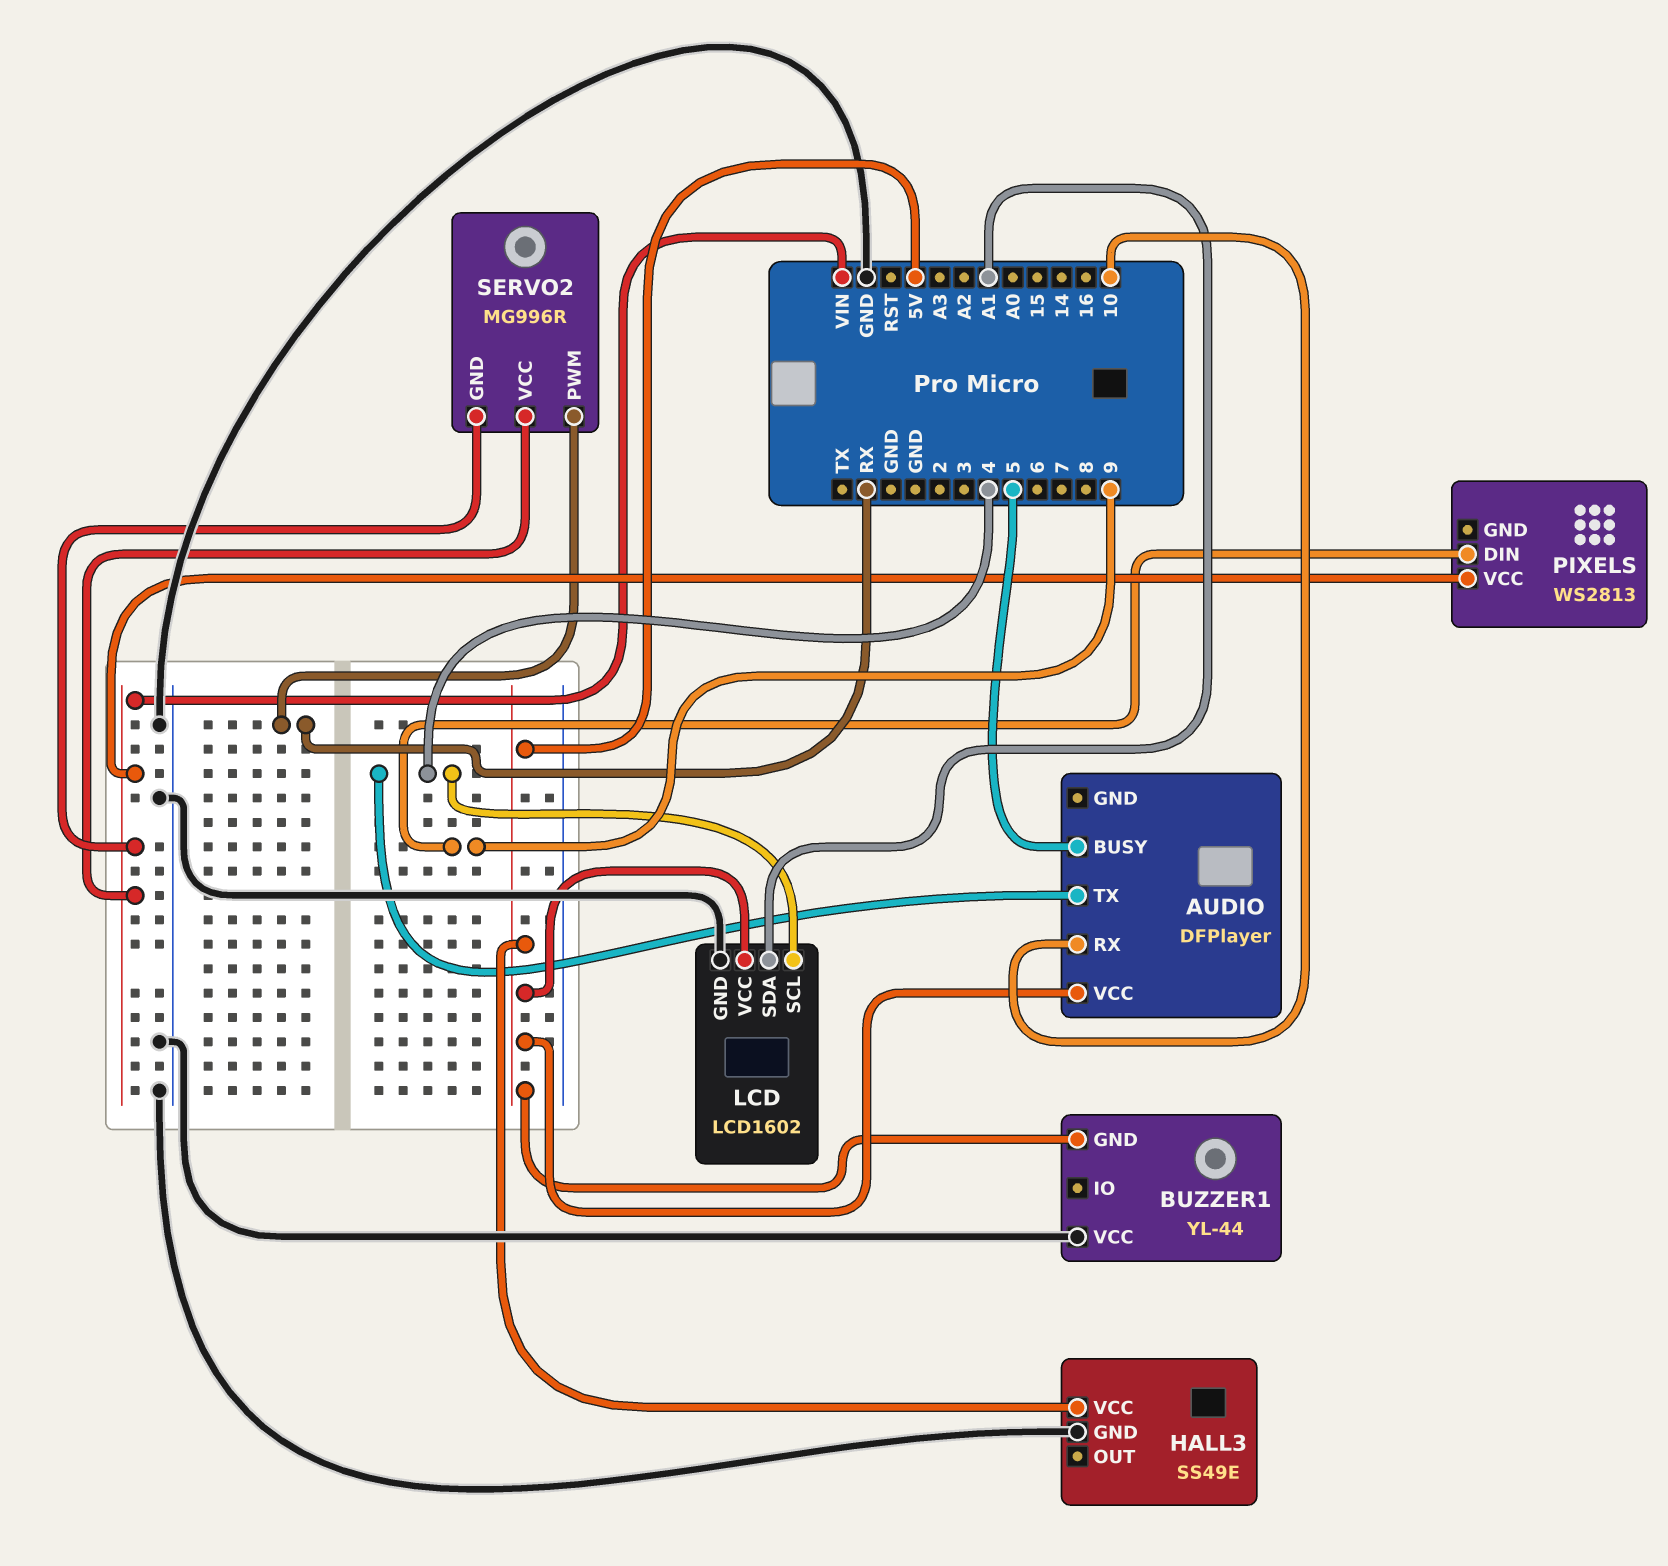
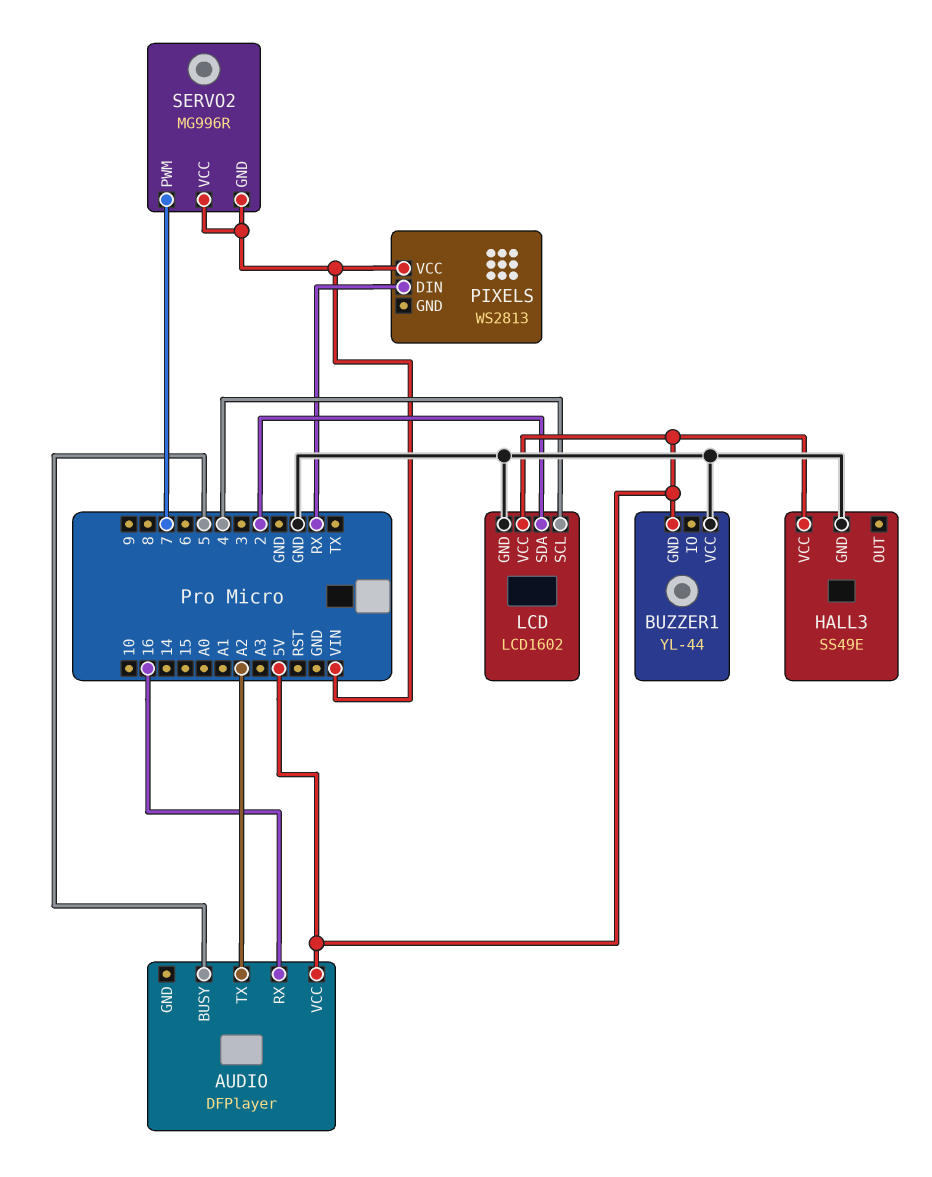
AUDIO pin RX: 10 -> 16
AUDIO pin TX: 4 -> A2
LCD pin SDA: A1 -> 2
PIXELS pin DIN: 9 -> RX
SERVO2 pin PWM: RX -> 7

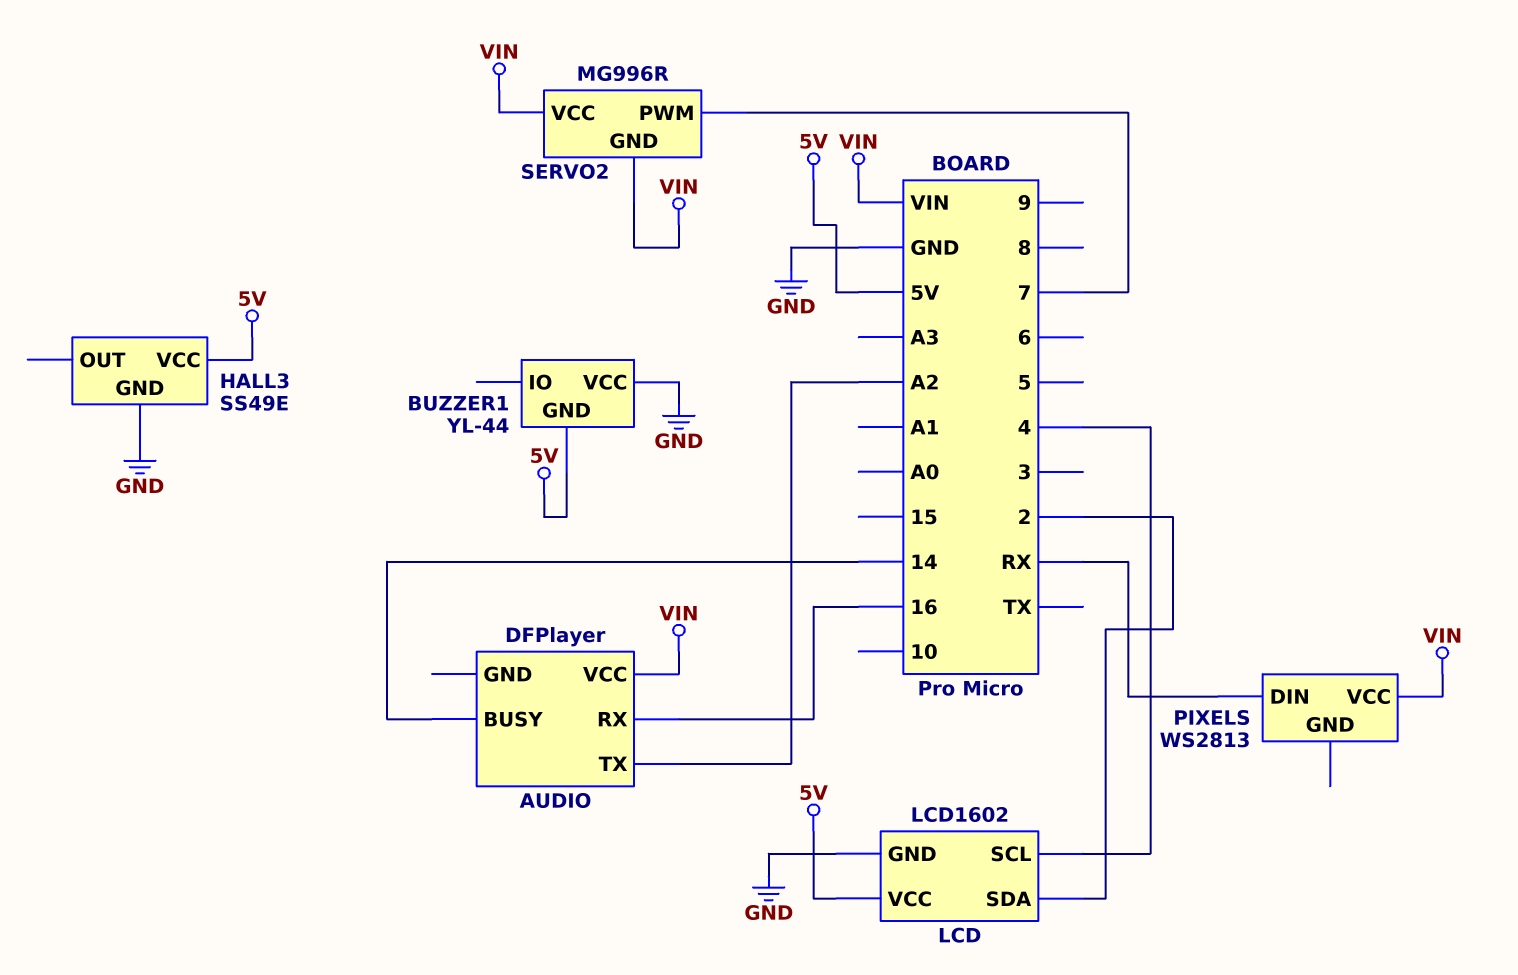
AUDIO pin BUSY: 5 -> 14
AUDIO pin VCC: 5V -> VIN

